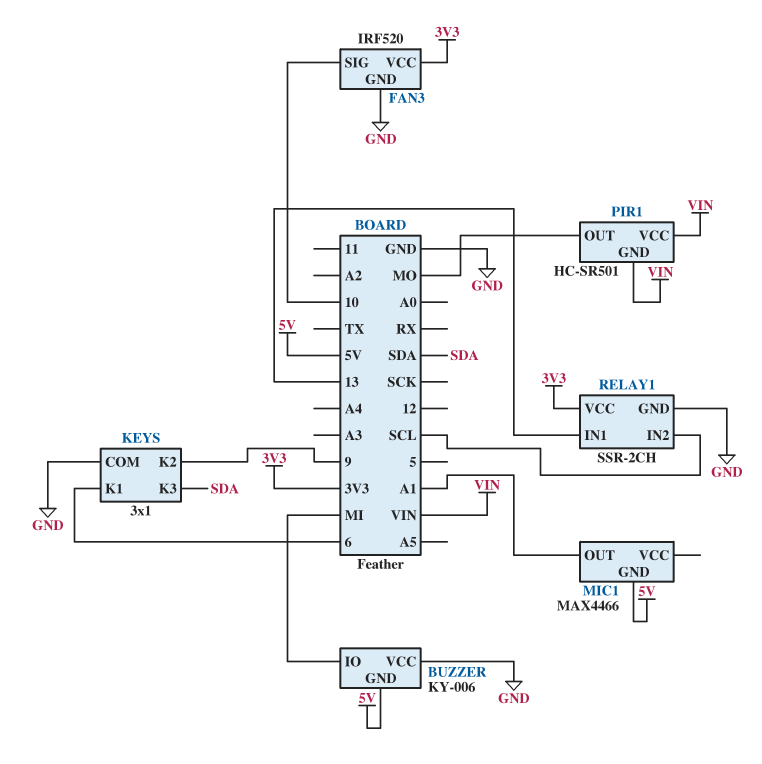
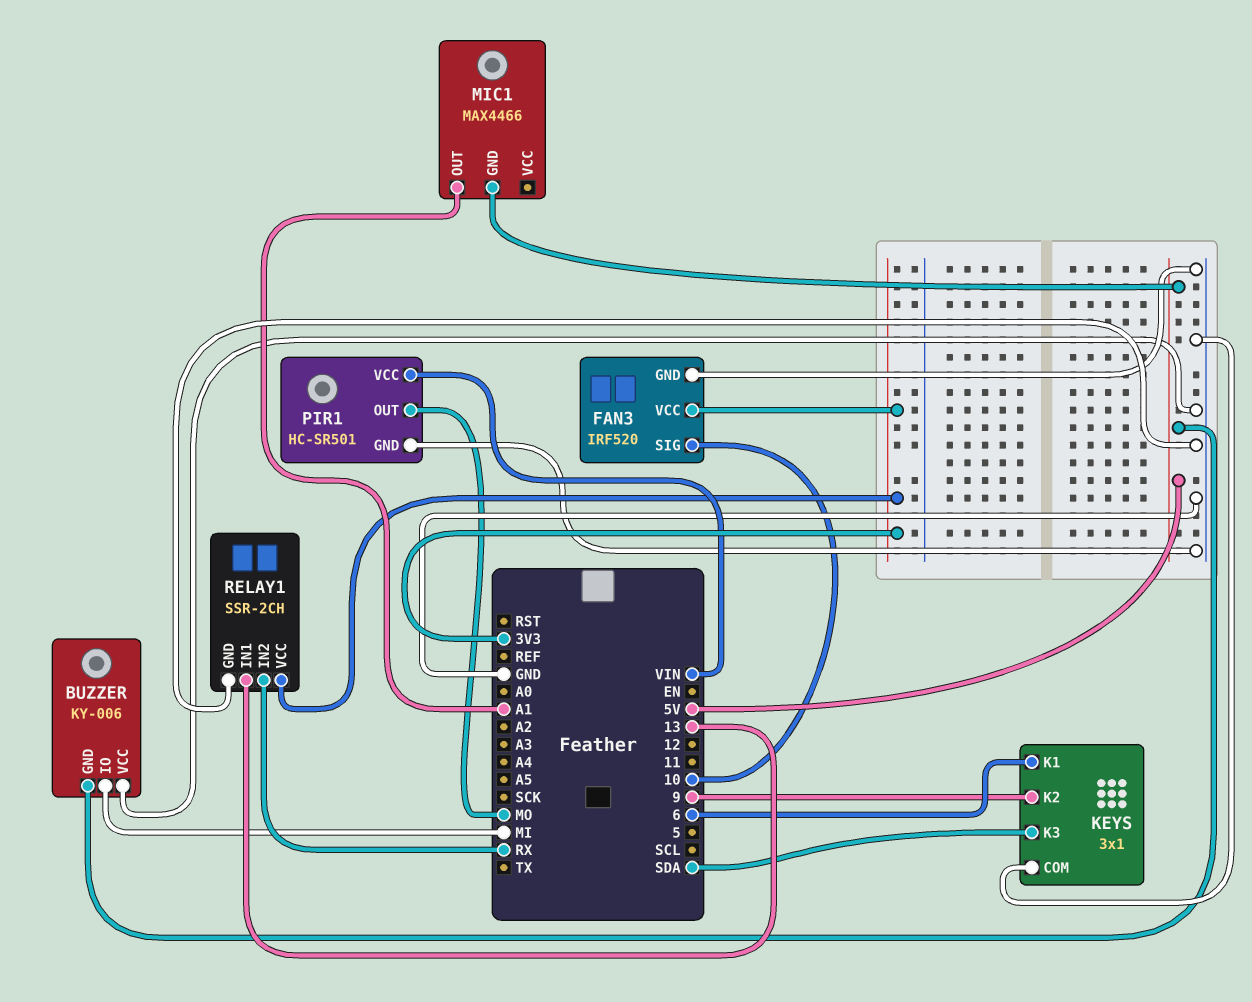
PIR1 pin GND: VIN -> GND
RELAY1 pin IN2: SCL -> RX

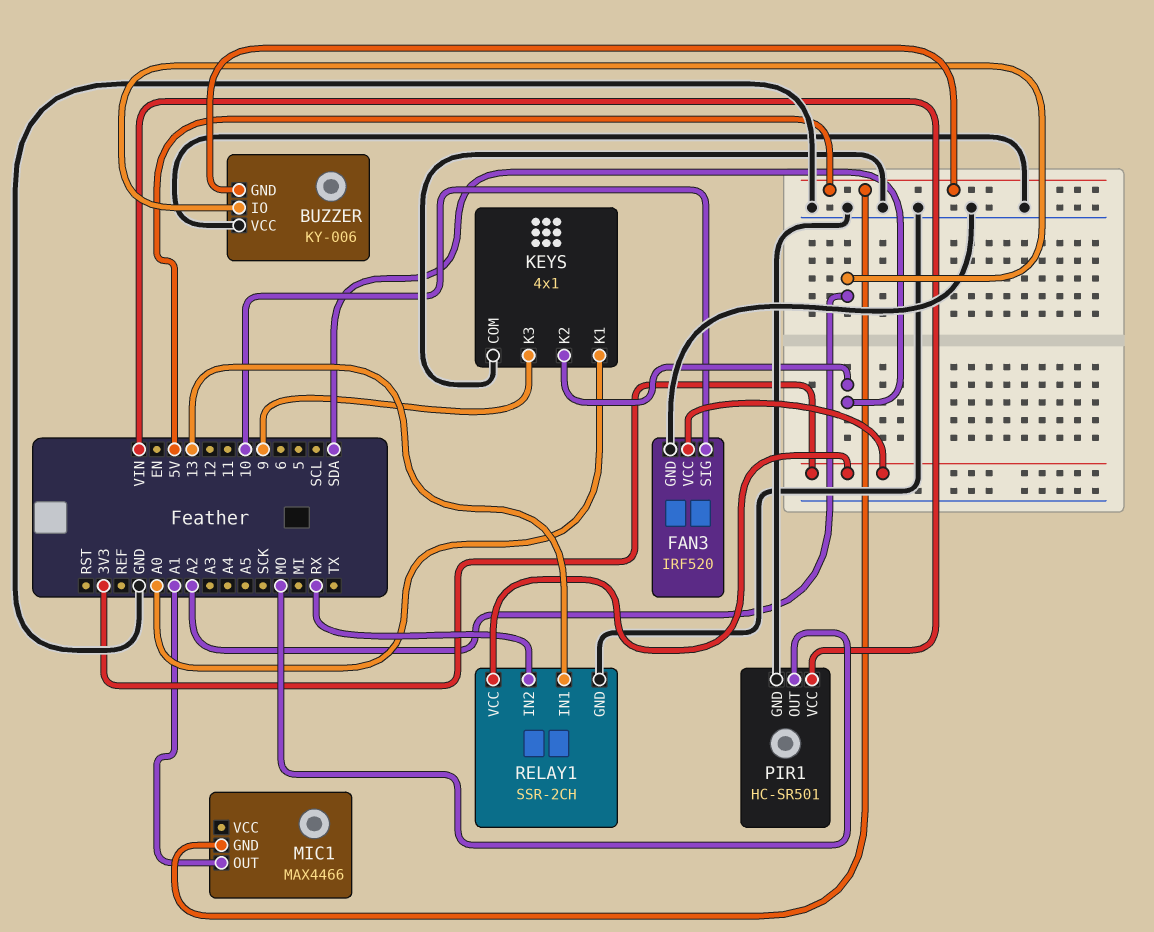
BUZZER pin IO: MI -> A2
KEYS: 3x1 -> 4x1
KEYS pin K1: 6 -> A0
KEYS pin K2: 9 -> SDA
KEYS pin K3: SDA -> 9

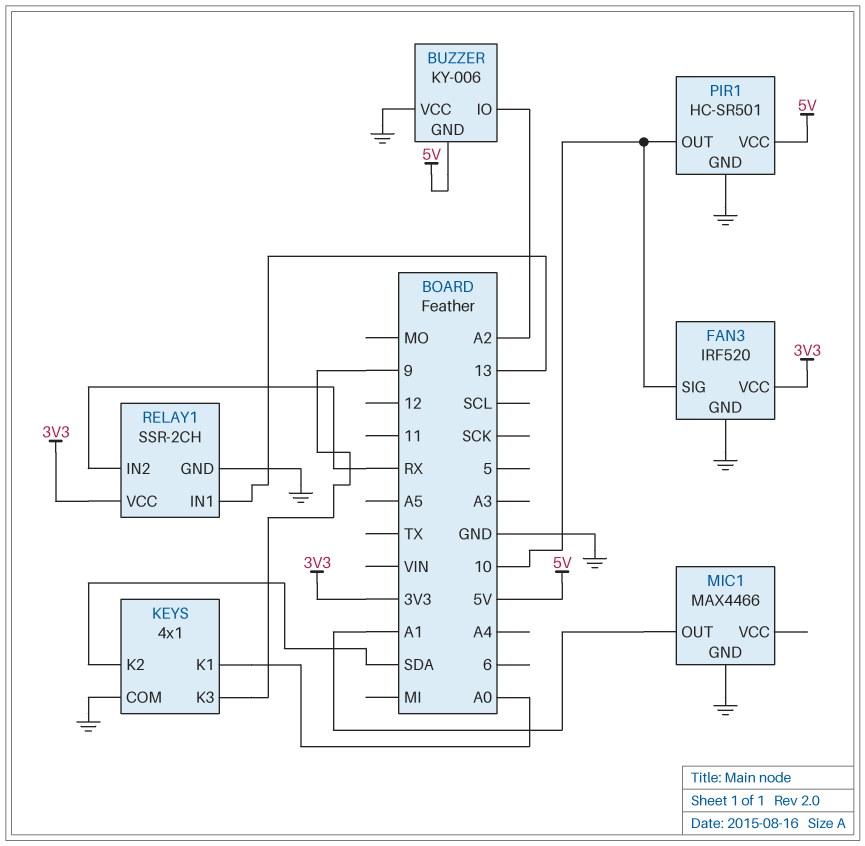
MIC1 pin GND: 5V -> GND
PIR1 pin OUT: MO -> 10
PIR1 pin VCC: VIN -> 5V

